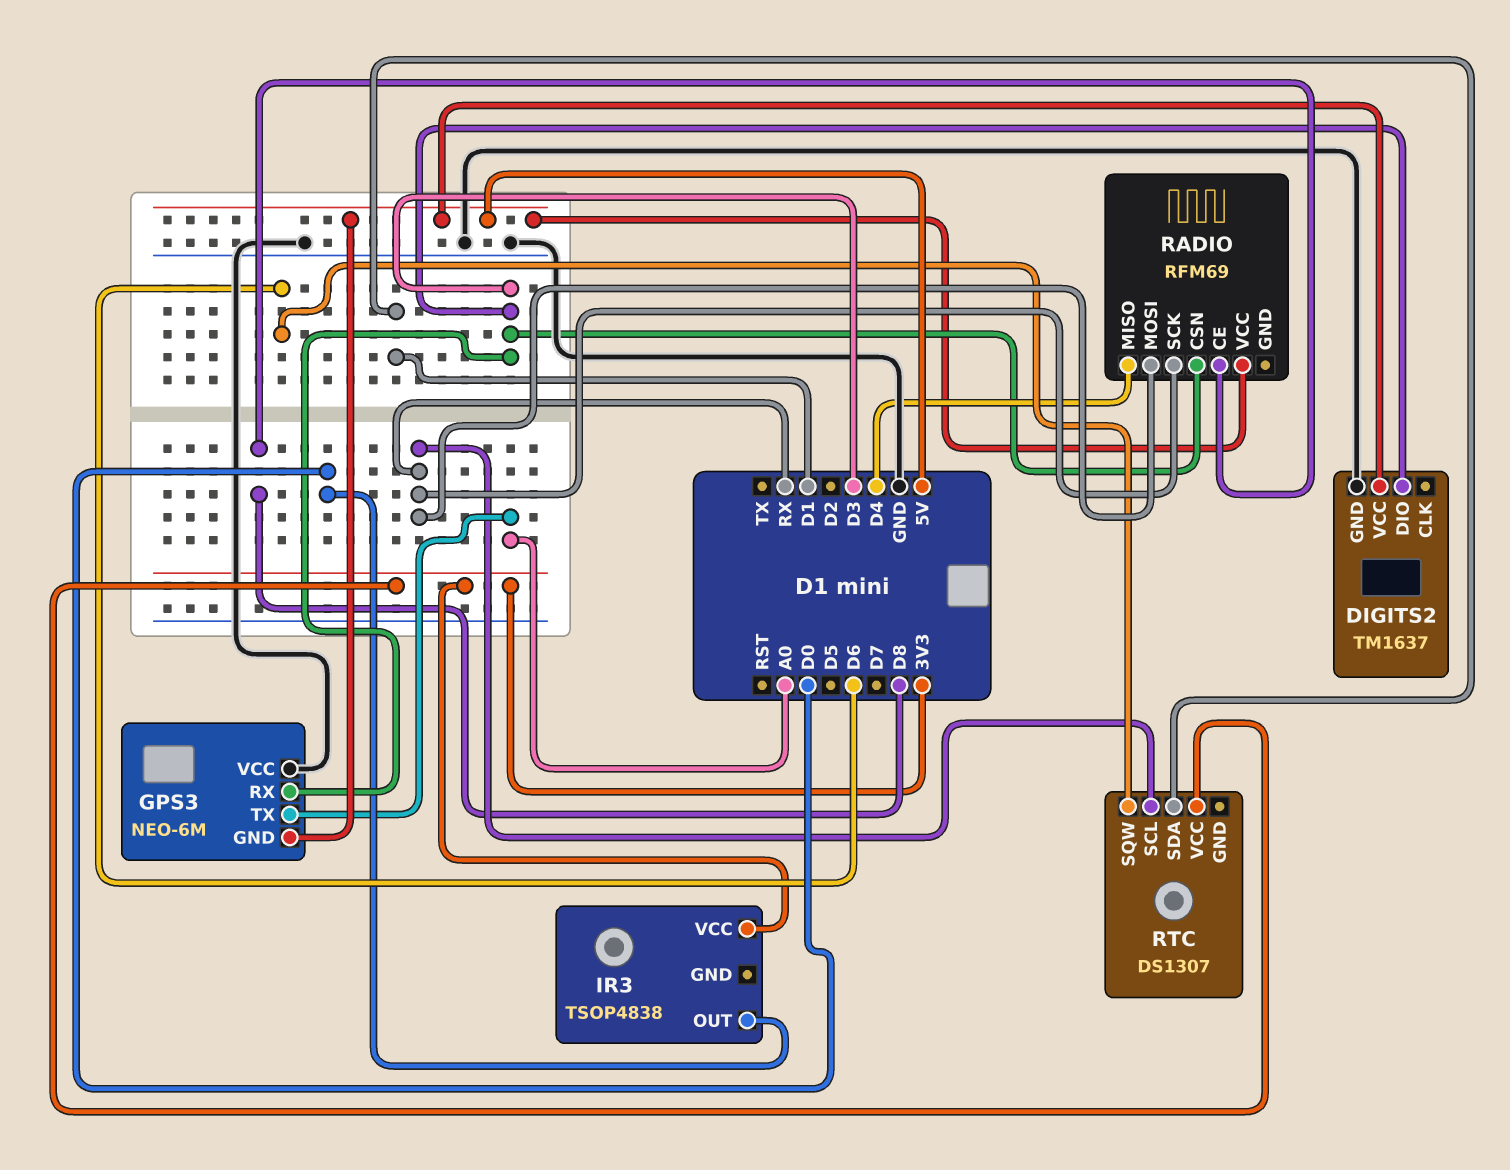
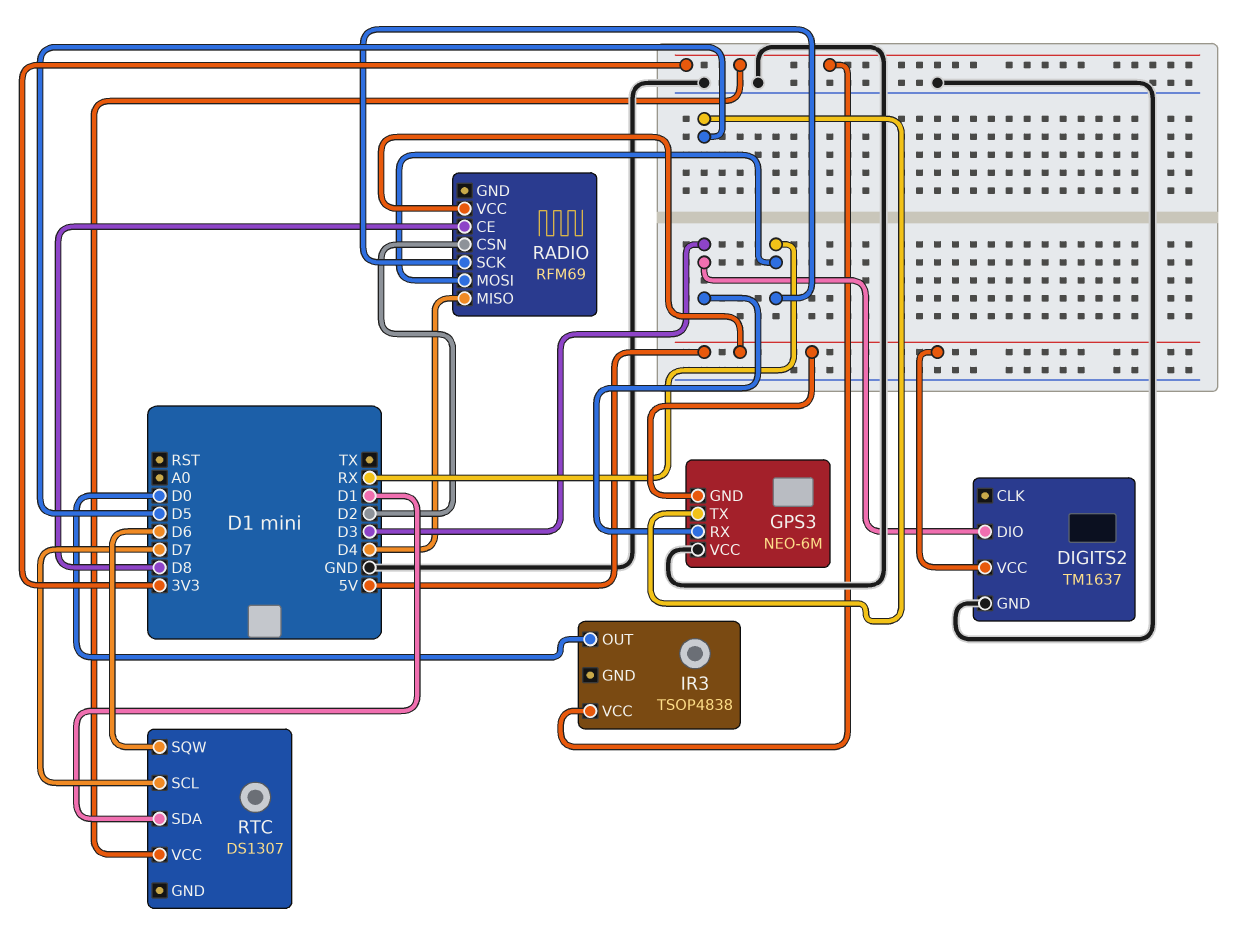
GPS3 pin TX: A0 -> D5
RADIO pin CSN: D3 -> D2
RTC pin SCL: RX -> D7

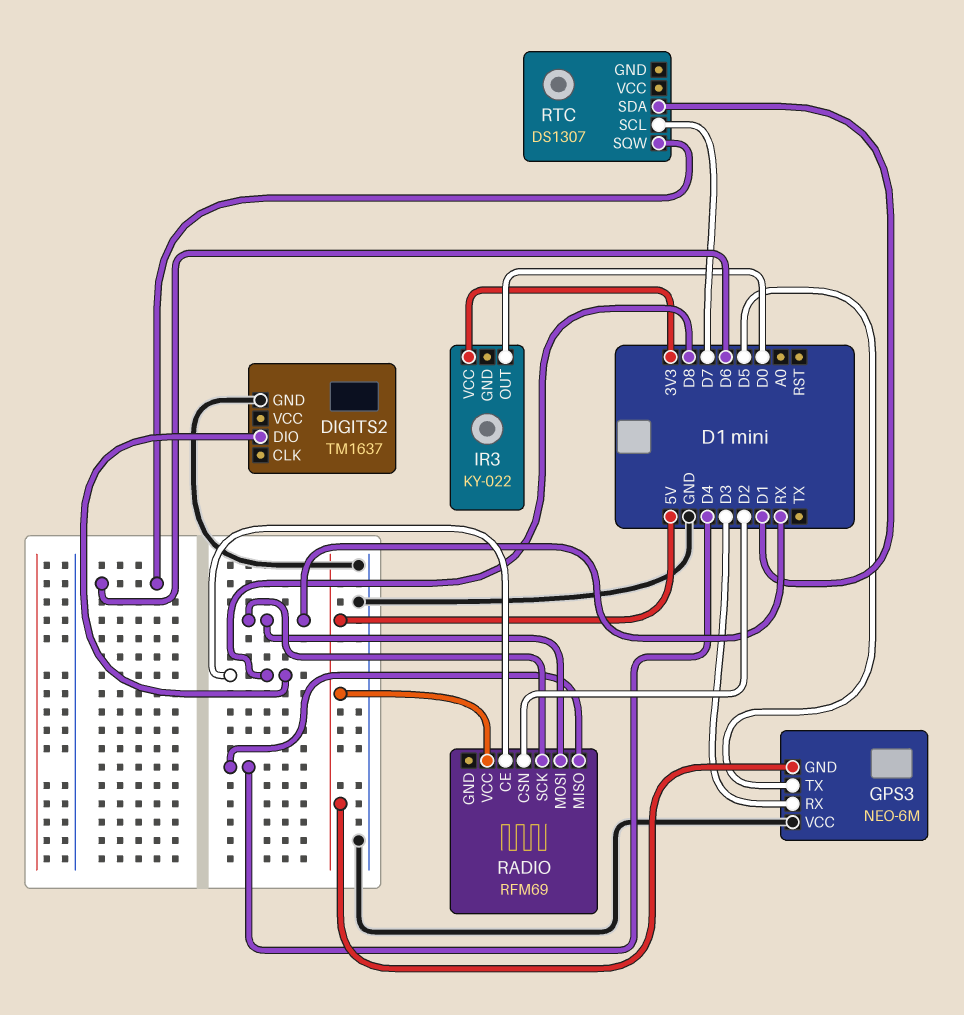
DIGITS2 pin DIO: D3 -> D8
DIGITS2 pin VCC: 5V -> none
IR3: TSOP4838 -> KY-022
RTC pin VCC: 3V3 -> none

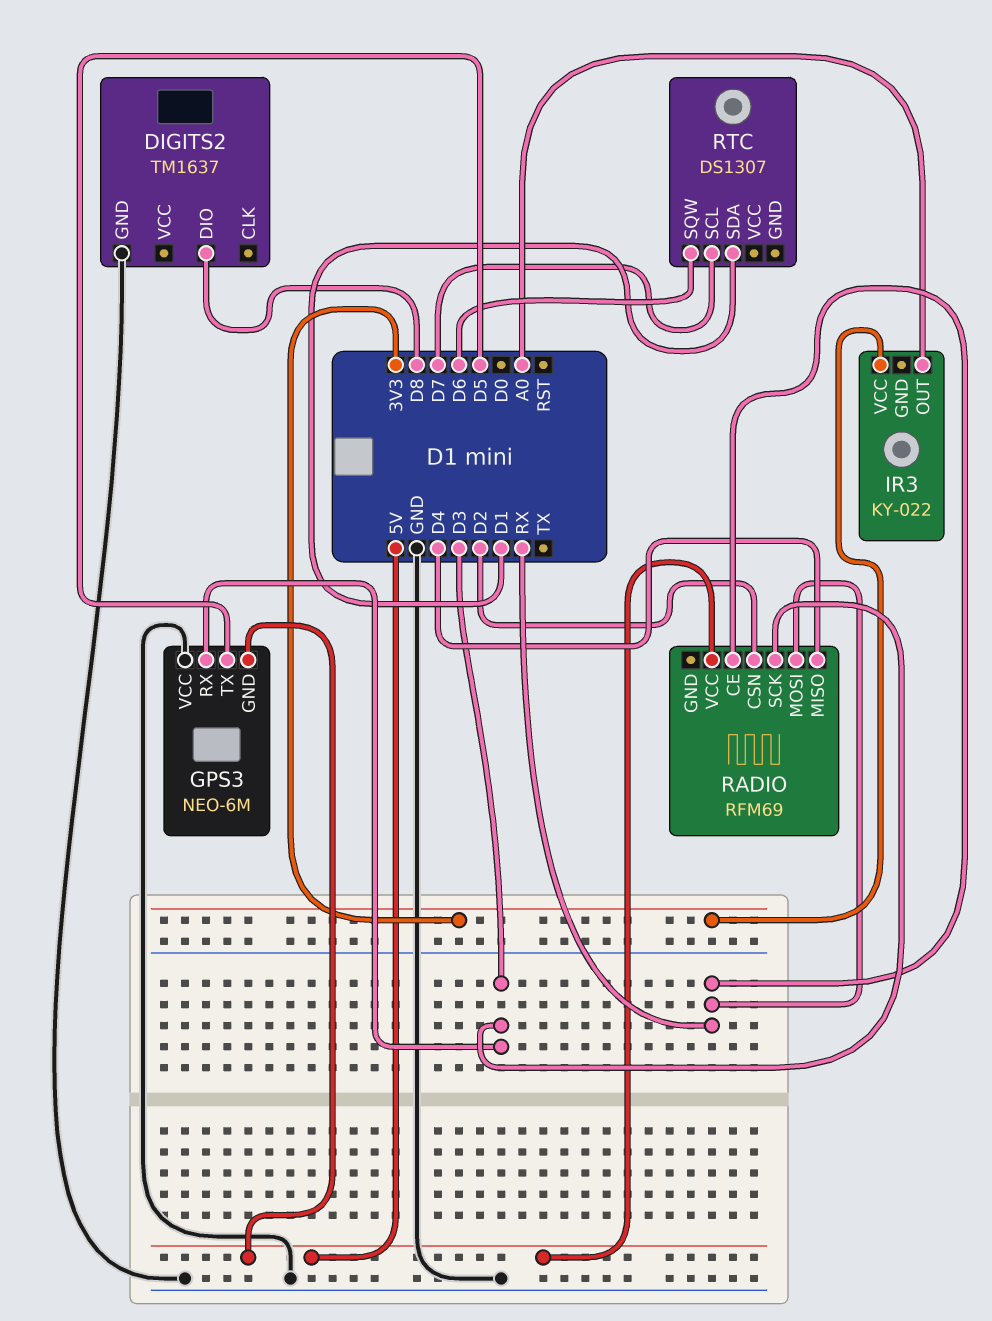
IR3 pin OUT: D0 -> A0
RADIO pin CE: D8 -> RX
RADIO pin SCK: RX -> D3

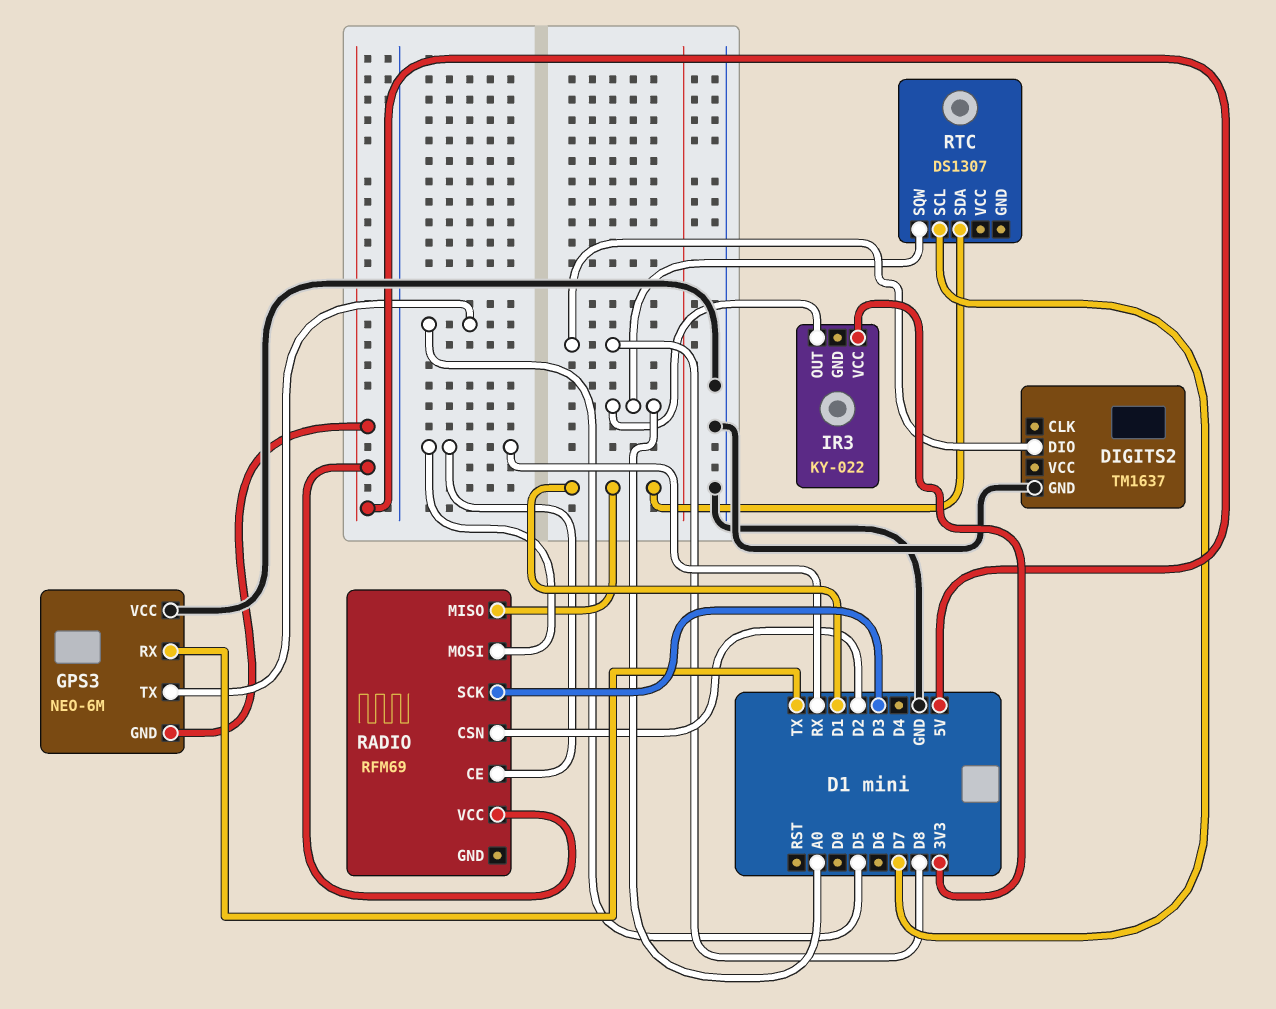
GPS3 pin RX: D3 -> TX
RADIO pin MISO: D4 -> D1
RTC pin SQW: D6 -> A0

